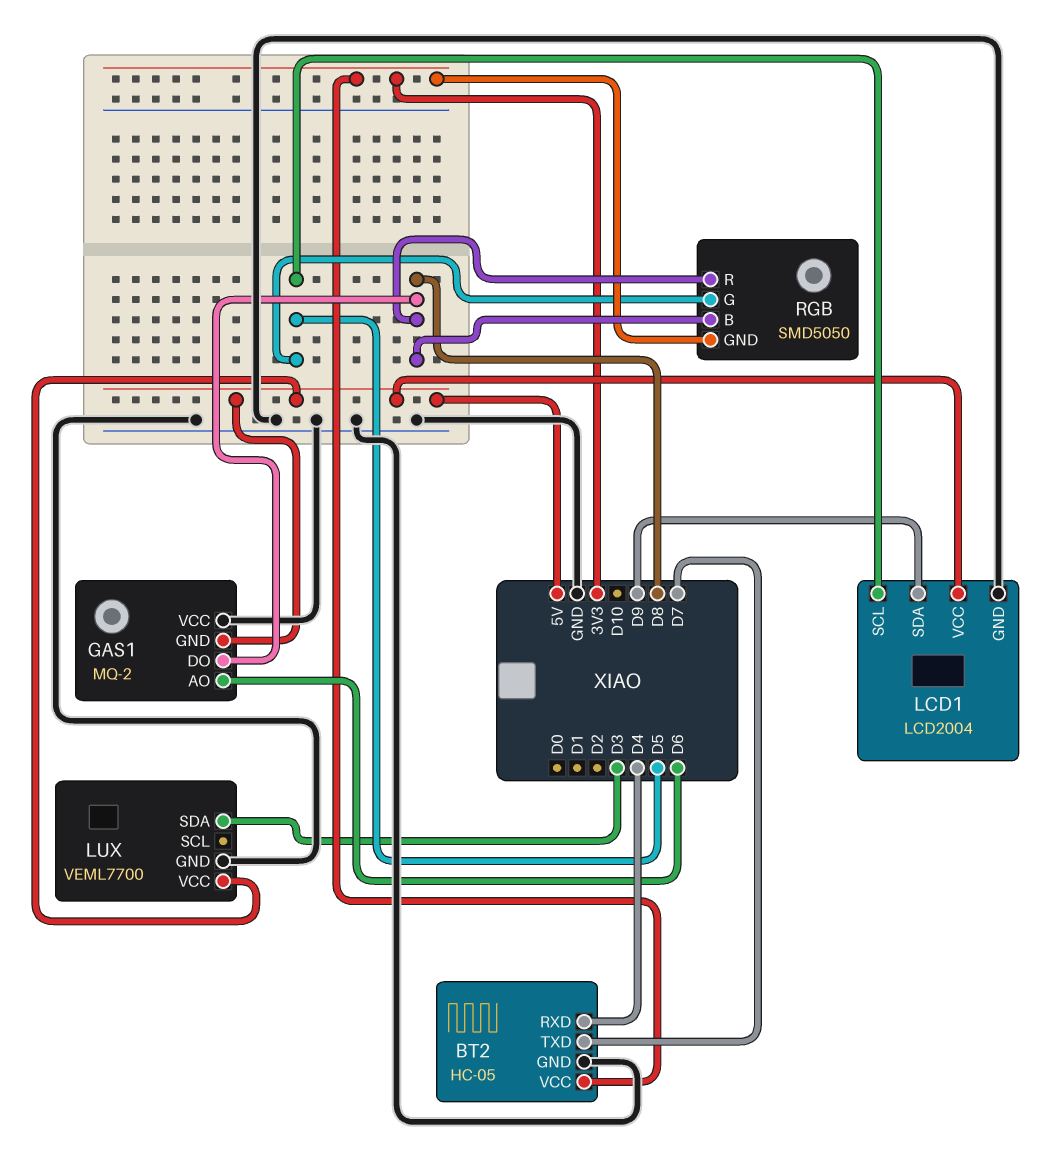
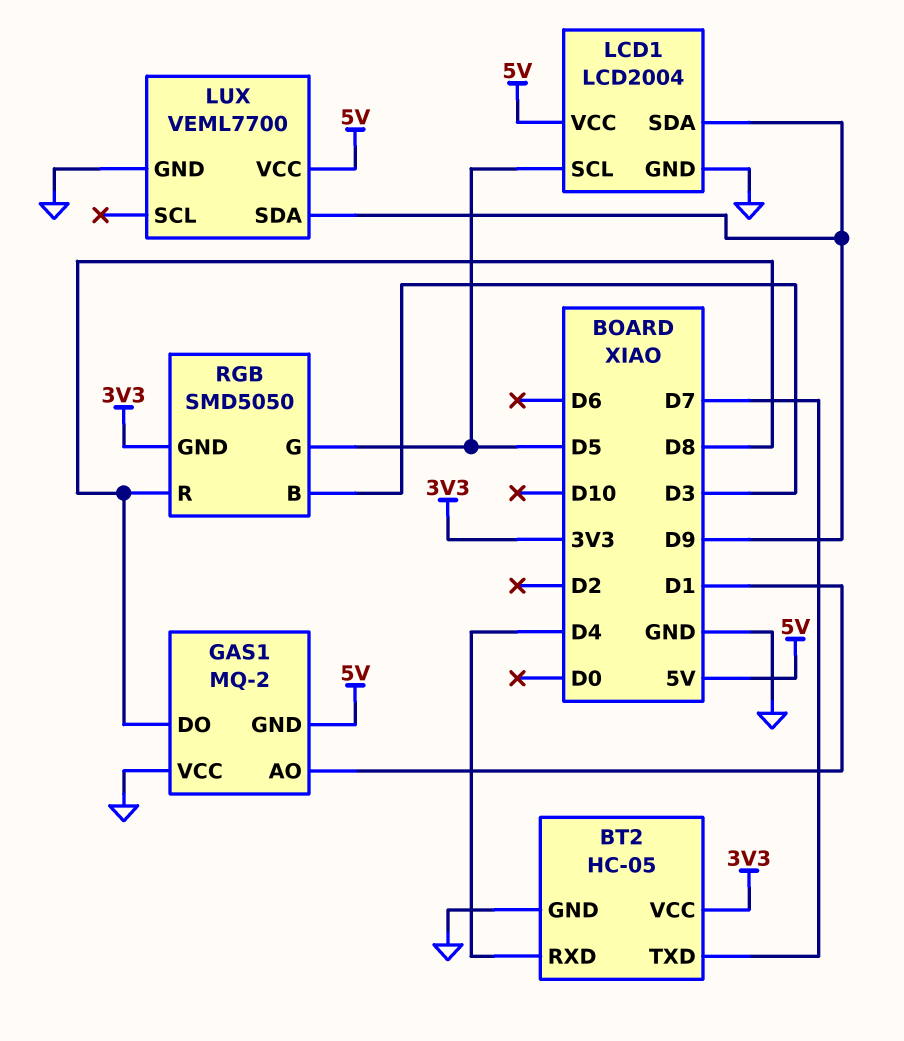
GAS1 pin AO: D6 -> D1
LUX pin SDA: D3 -> D9
RGB pin B: D8 -> D3

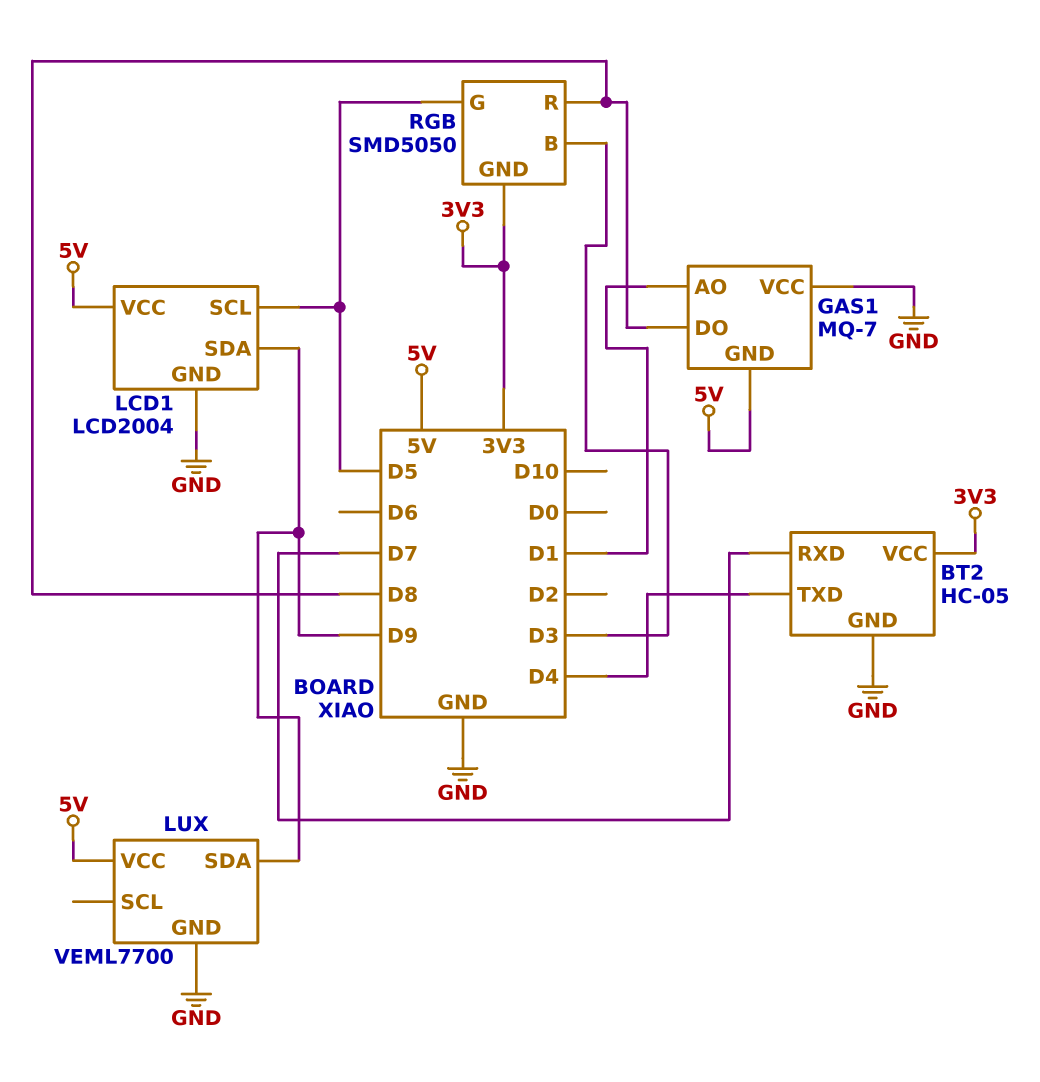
BT2 pin RXD: D4 -> D7
BT2 pin TXD: D7 -> D4
GAS1: MQ-2 -> MQ-7

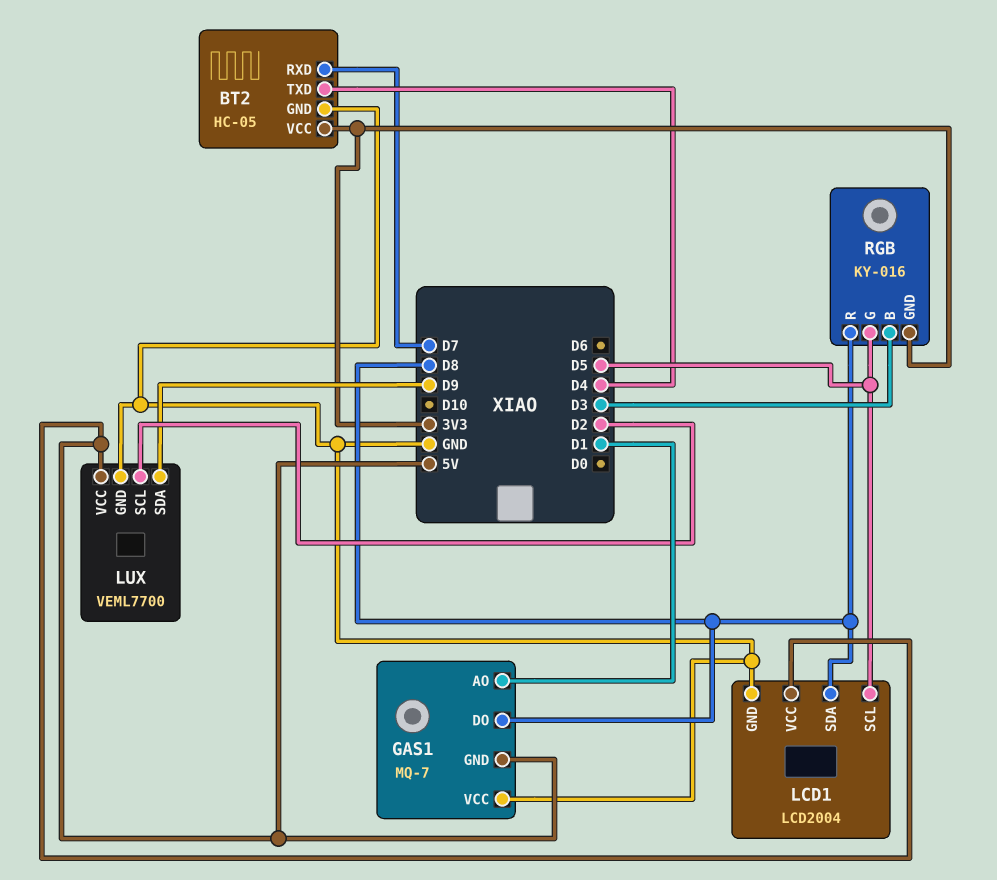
LCD1 pin SDA: D9 -> D8
LUX pin SCL: none -> D2
RGB: SMD5050 -> KY-016

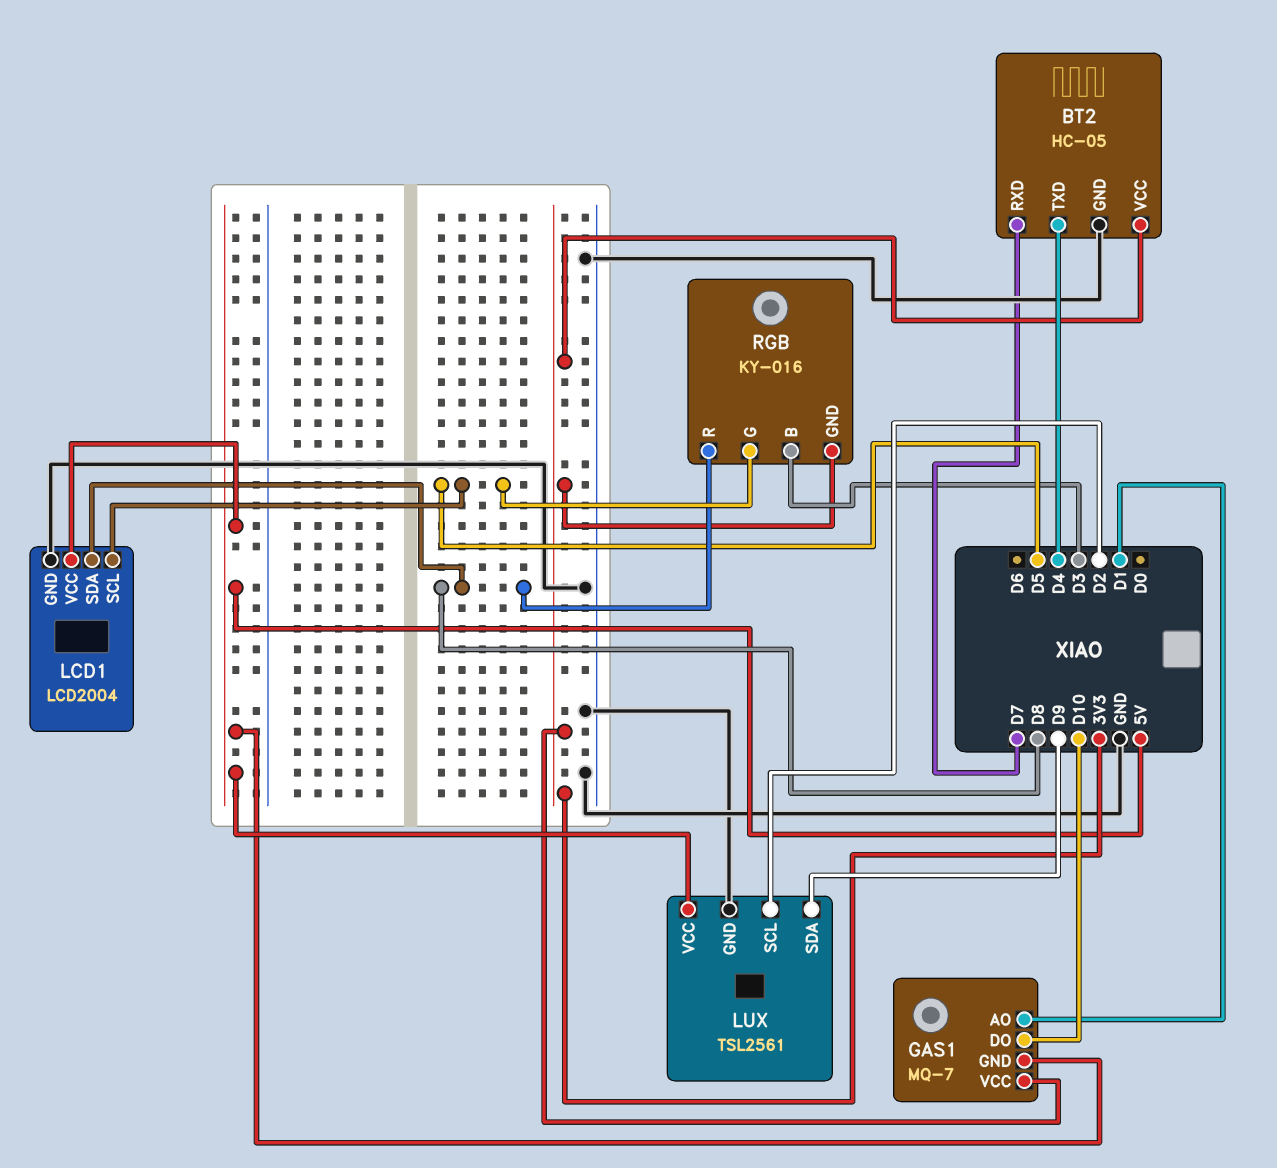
GAS1 pin DO: D8 -> D10
GAS1 pin VCC: GND -> 3V3
LUX: VEML7700 -> TSL2561

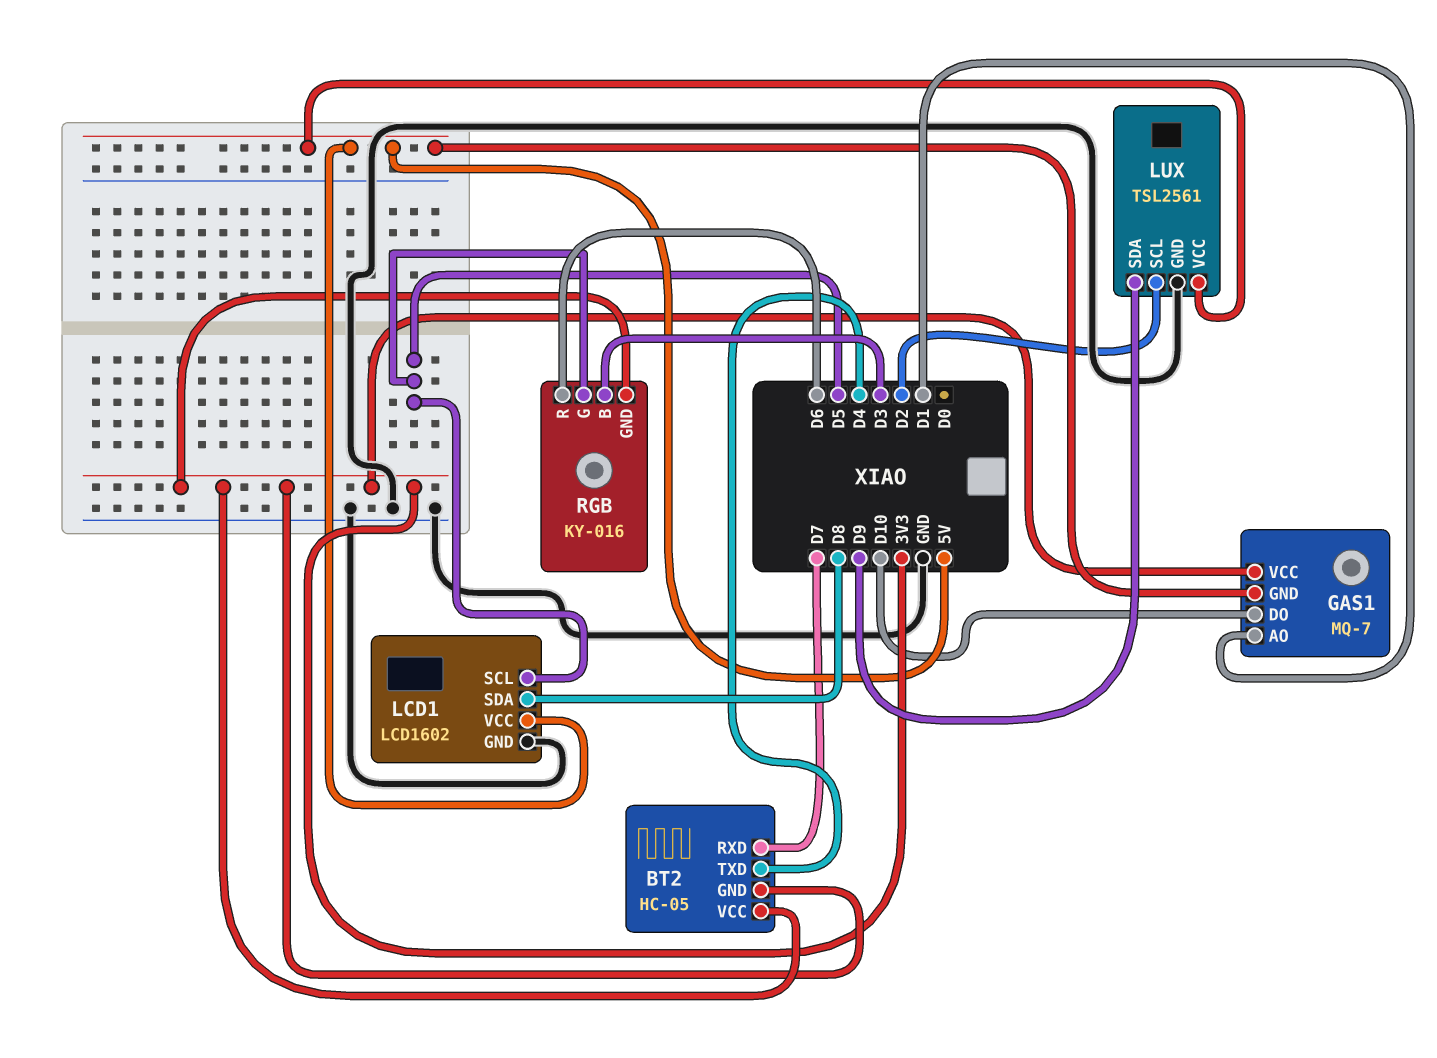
BT2 pin GND: GND -> 3V3
LCD1: LCD2004 -> LCD1602
RGB pin R: D8 -> D6

